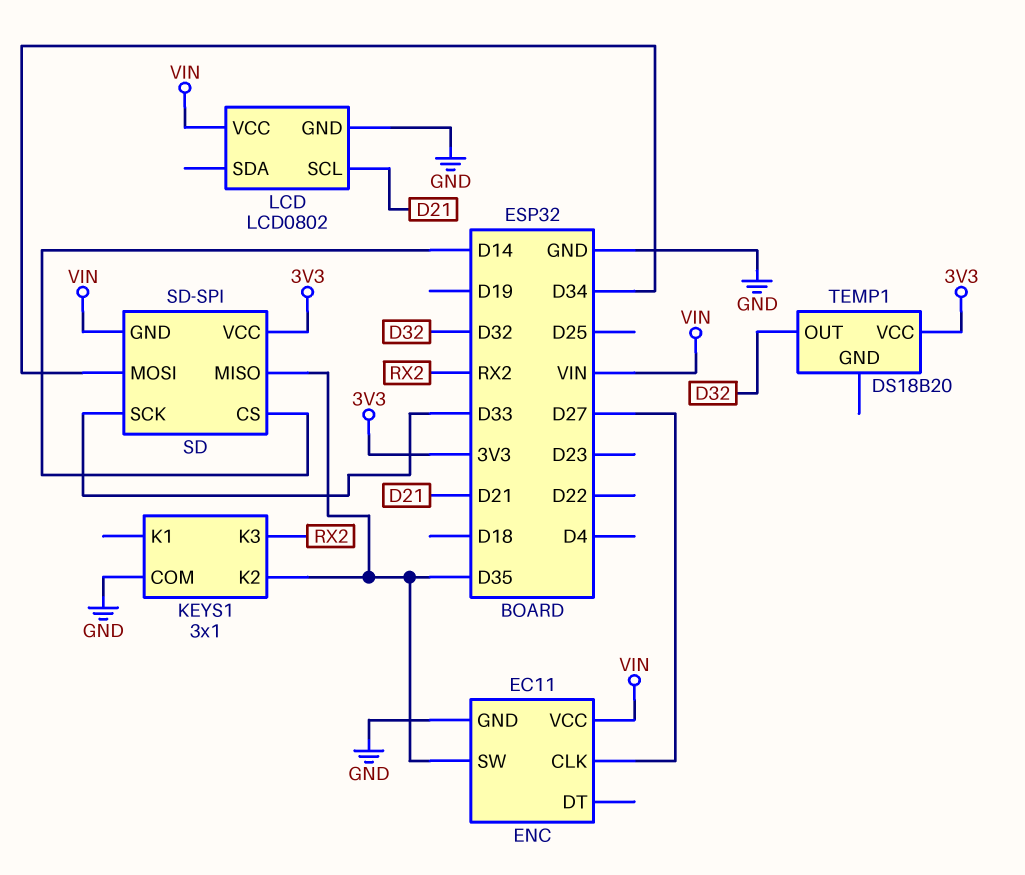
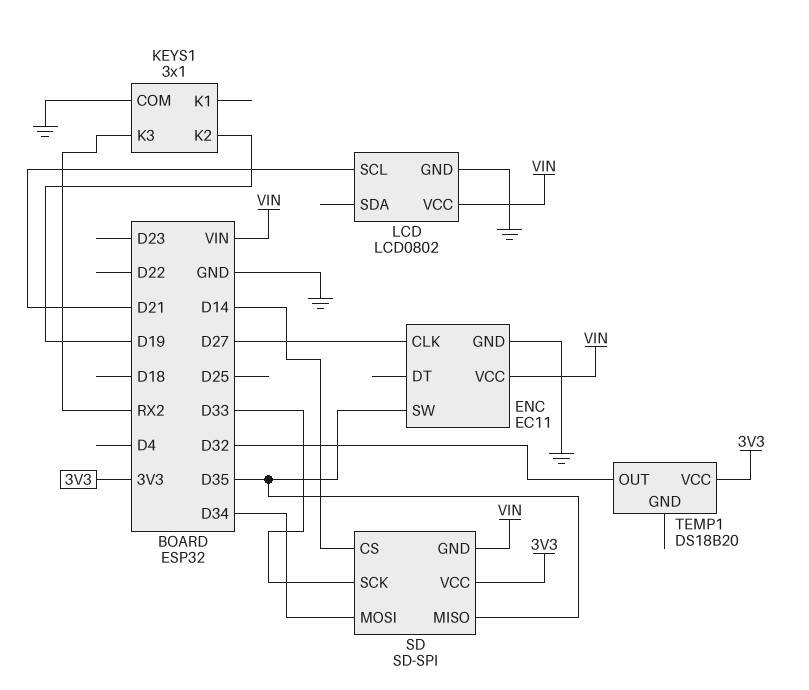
KEYS1 pin K2: D35 -> D19

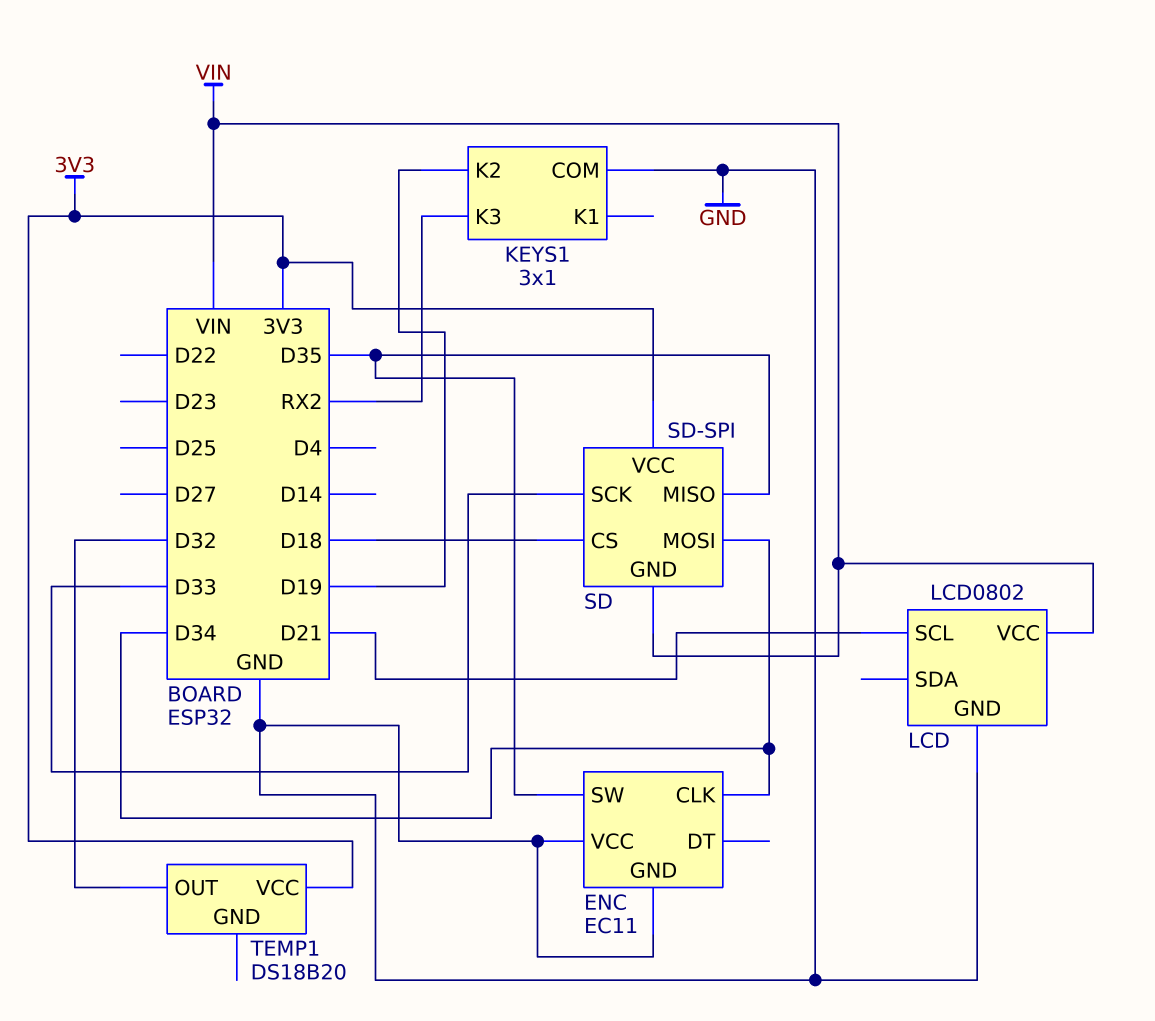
ENC pin CLK: D27 -> D34
ENC pin VCC: VIN -> GND
SD pin CS: D14 -> D18

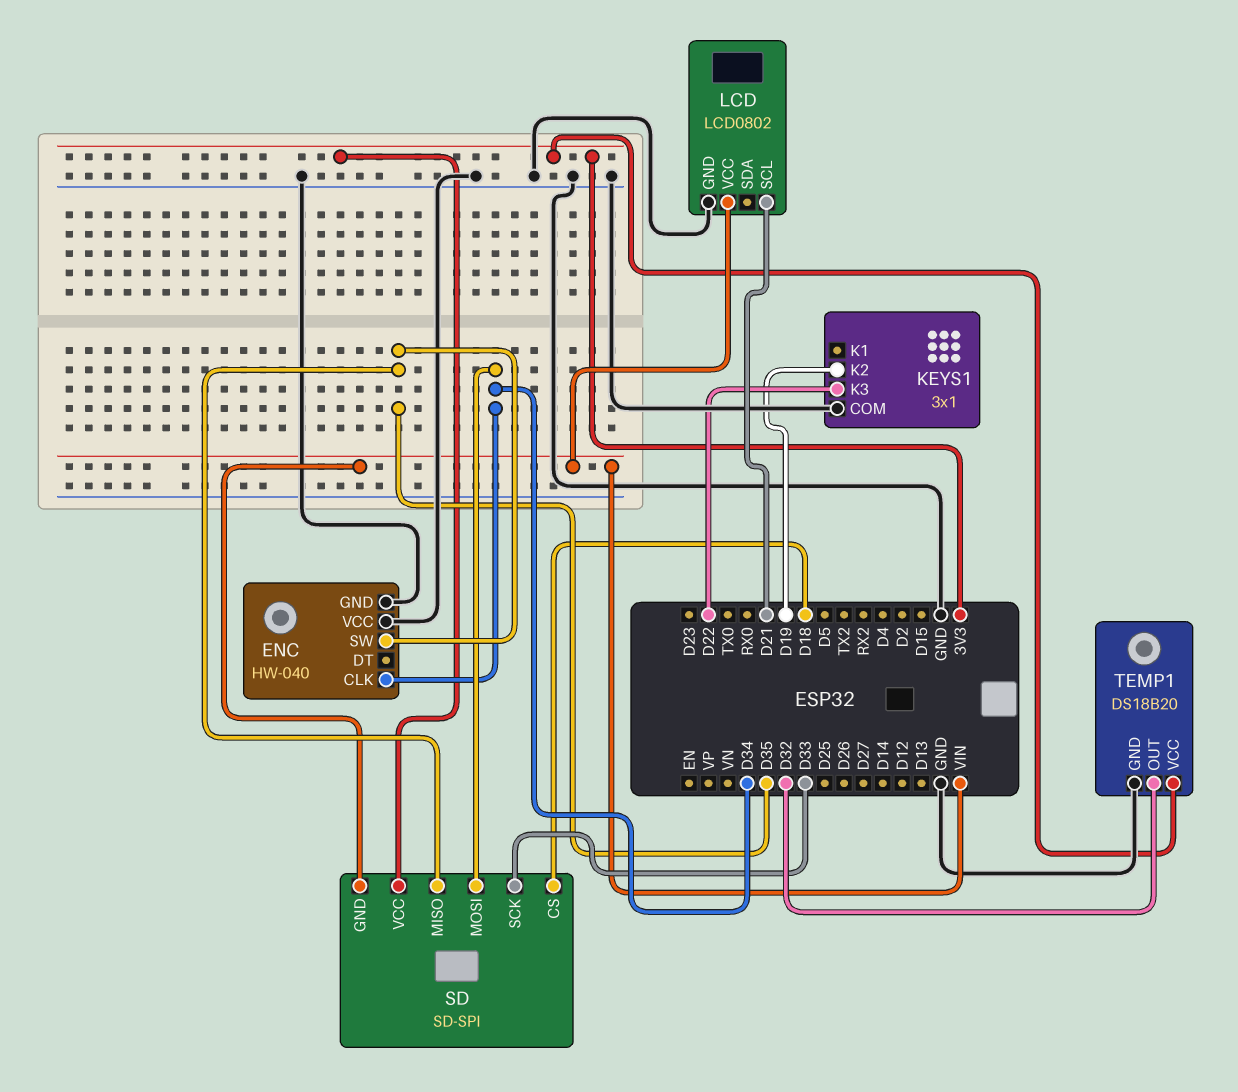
ENC: EC11 -> HW-040
KEYS1 pin K3: RX2 -> D22
TEMP1 pin GND: none -> GND

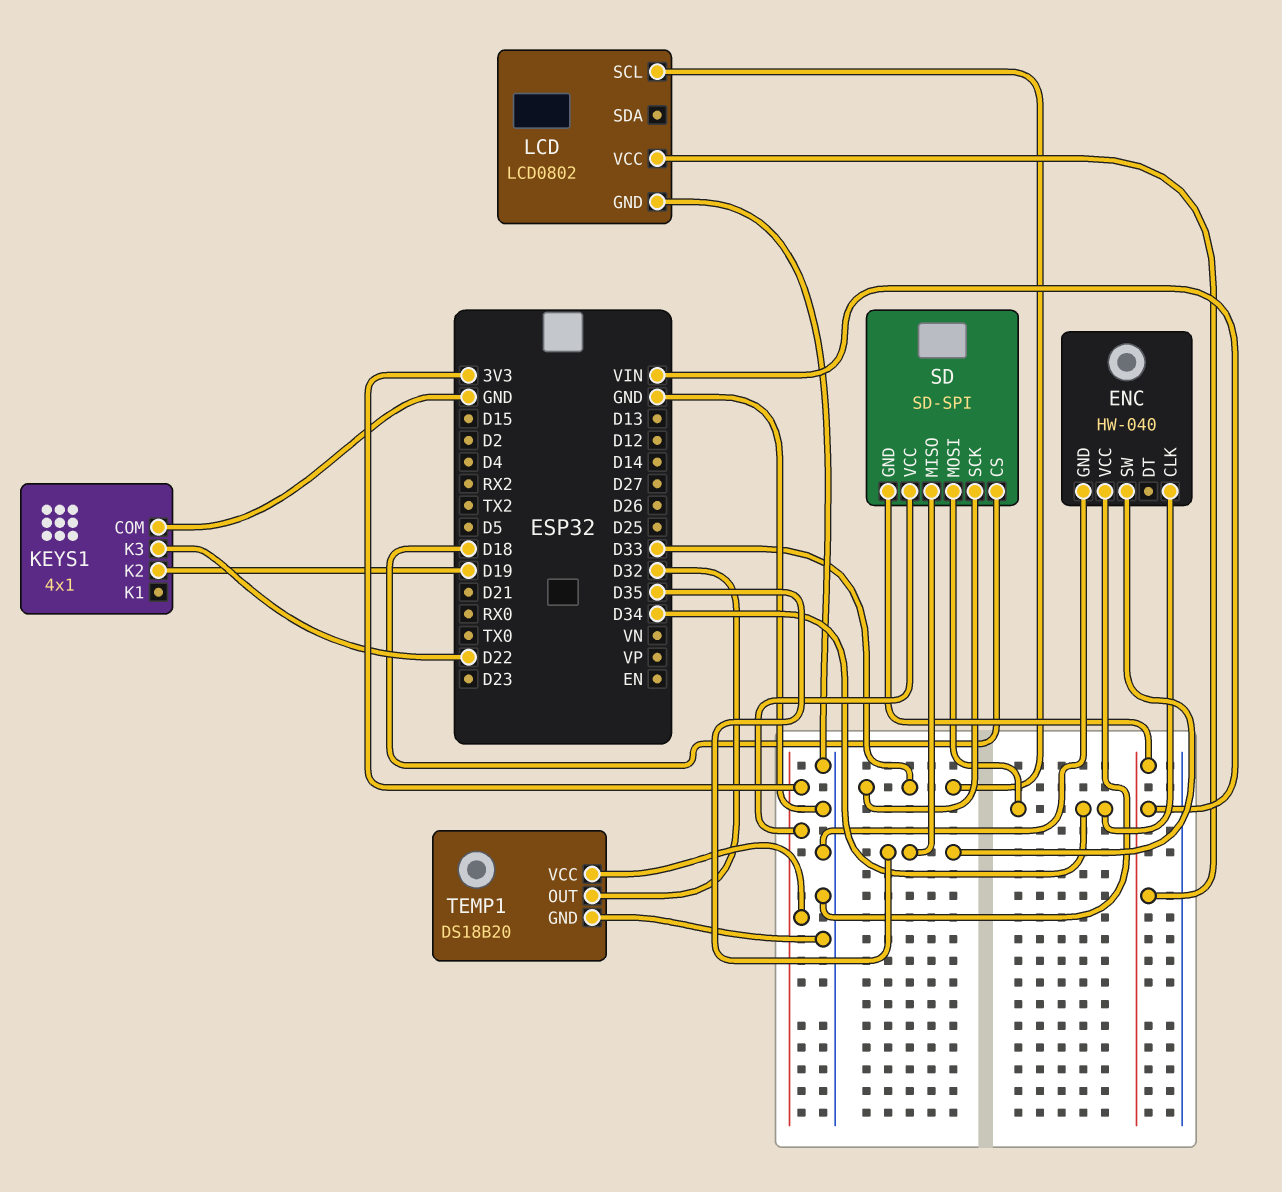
KEYS1: 3x1 -> 4x1
LCD pin SCL: D21 -> D33

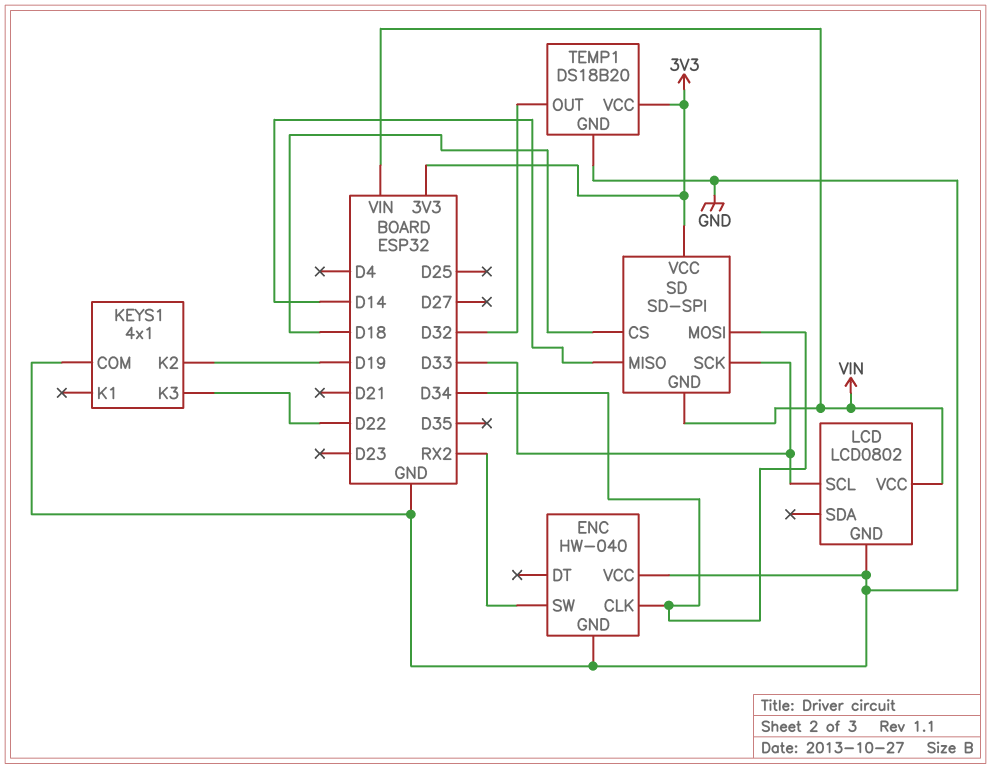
ENC pin SW: D35 -> RX2
SD pin MISO: D35 -> D14

